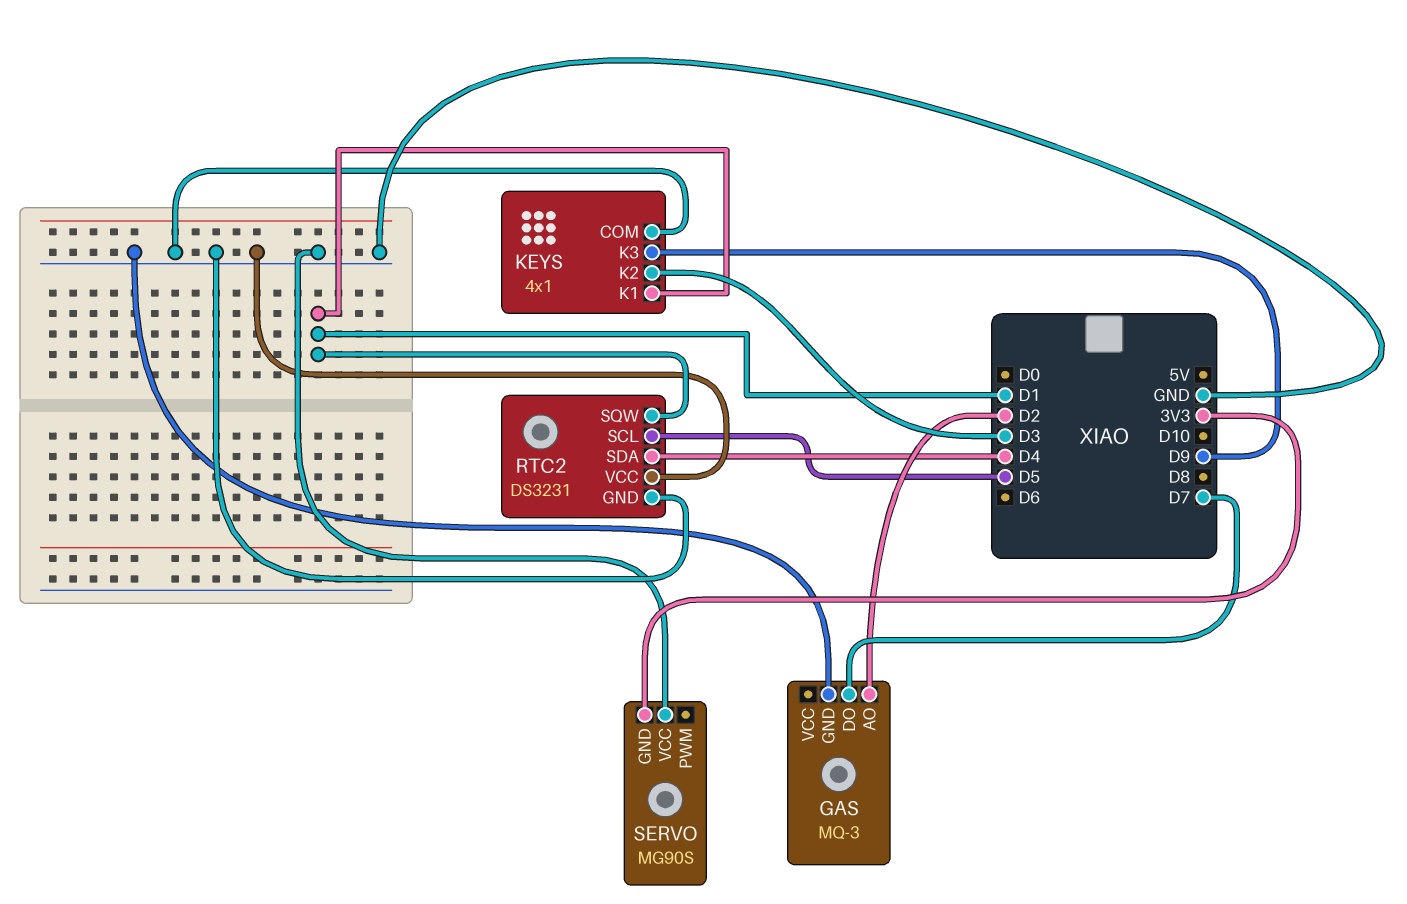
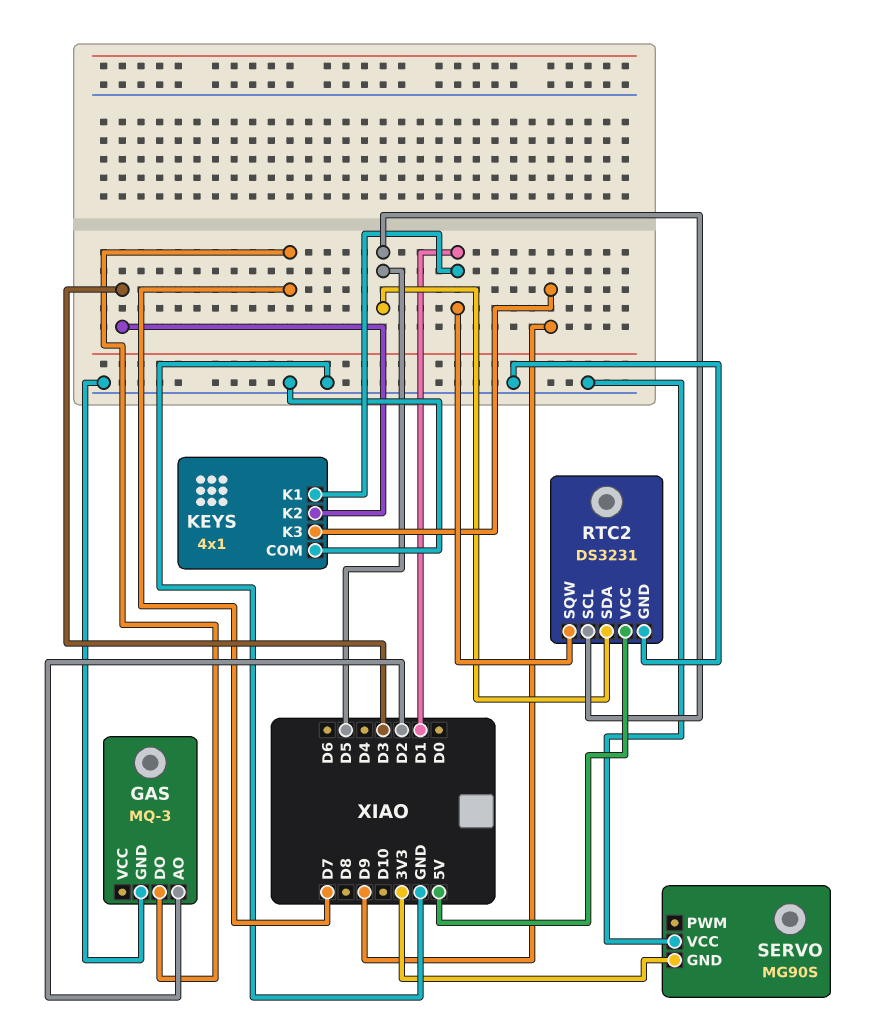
RTC2 pin SDA: D4 -> D5
RTC2 pin VCC: GND -> 5V

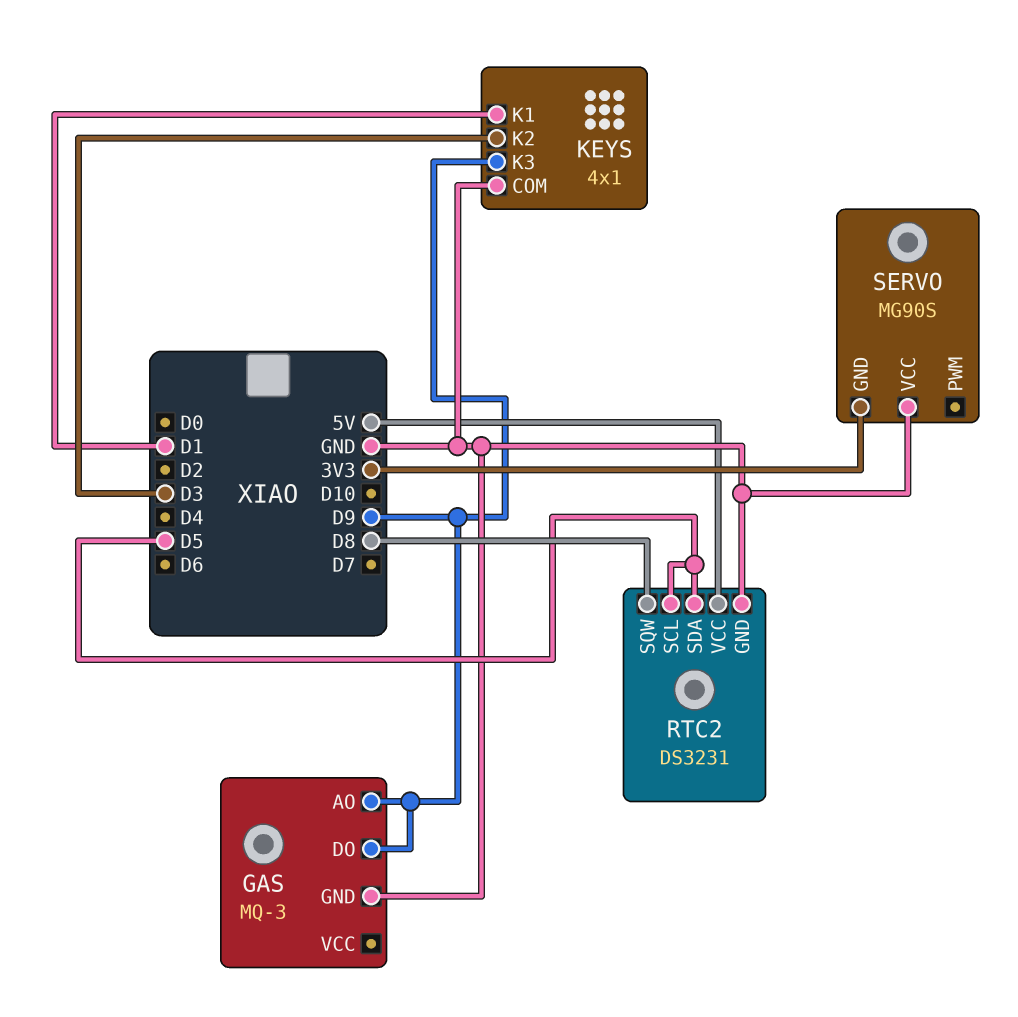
GAS pin AO: D2 -> D9
GAS pin DO: D7 -> D9
RTC2 pin SQW: D1 -> D8

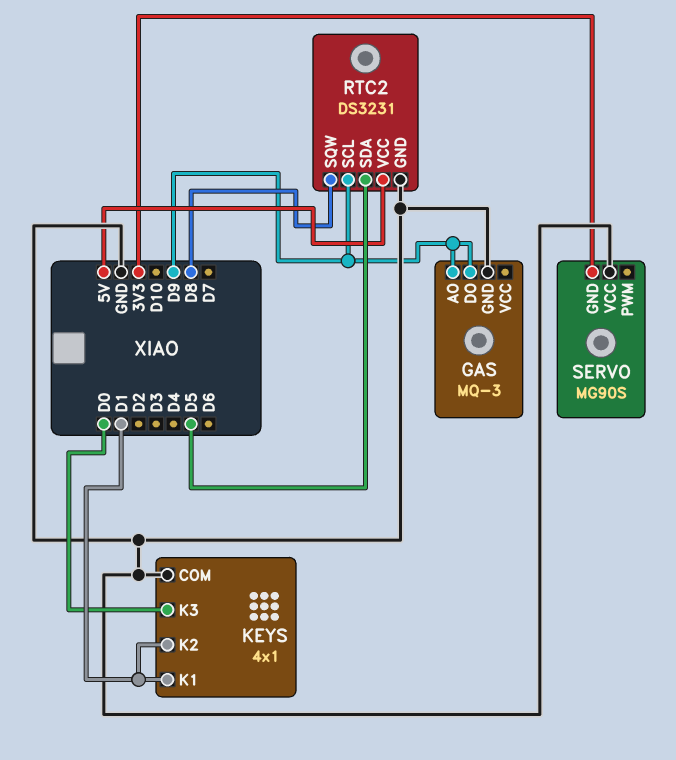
KEYS pin K2: D3 -> D1
KEYS pin K3: D9 -> D0
RTC2 pin SCL: D5 -> D9

